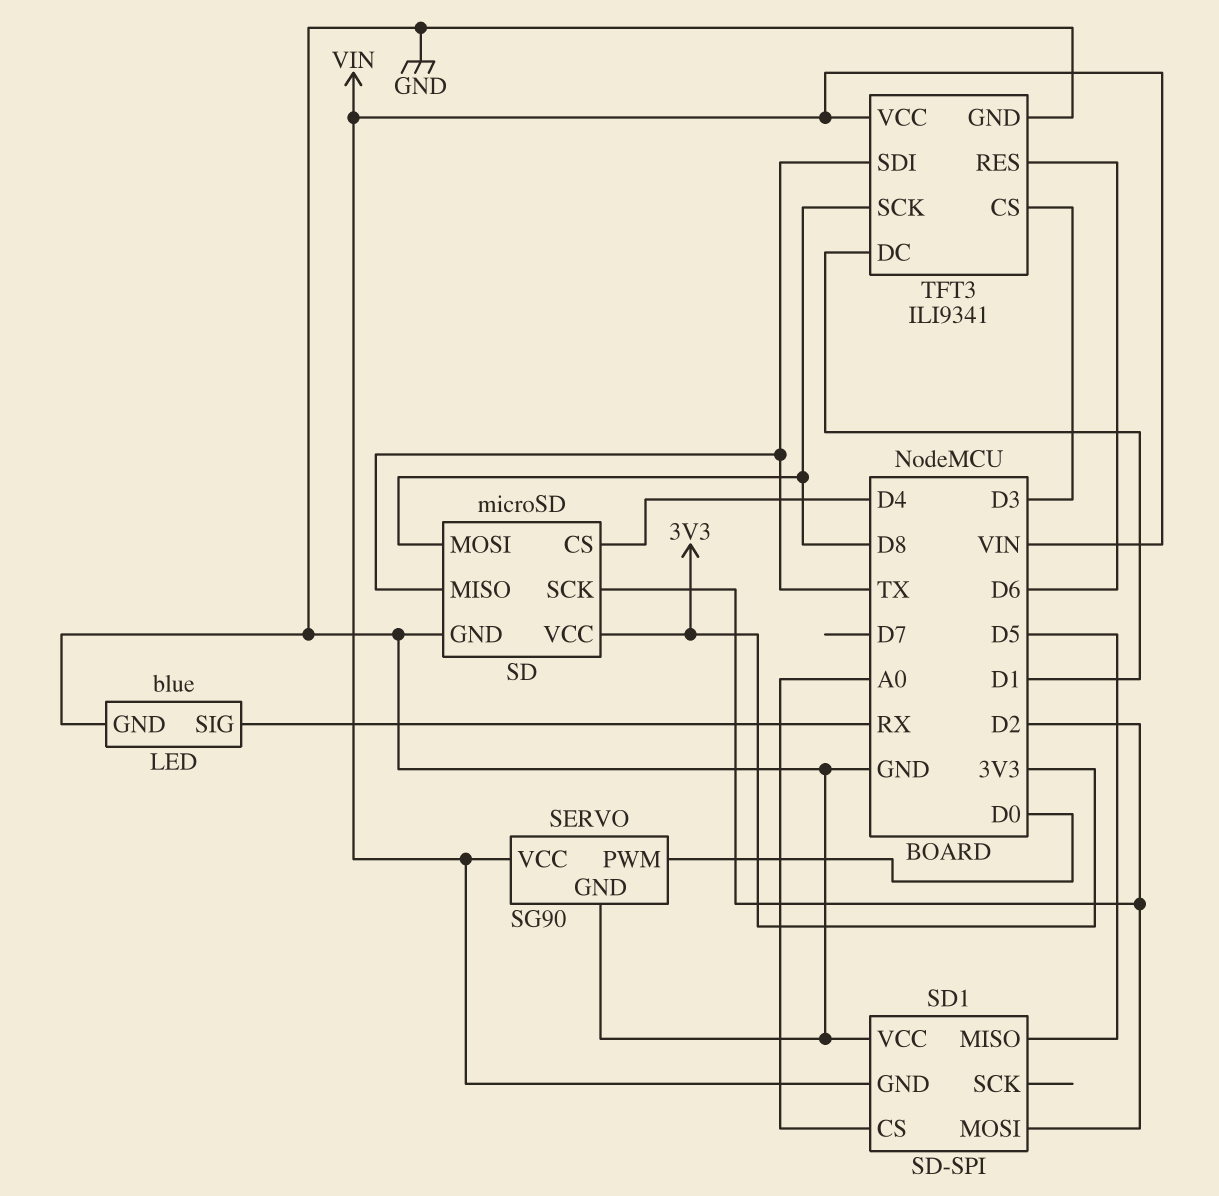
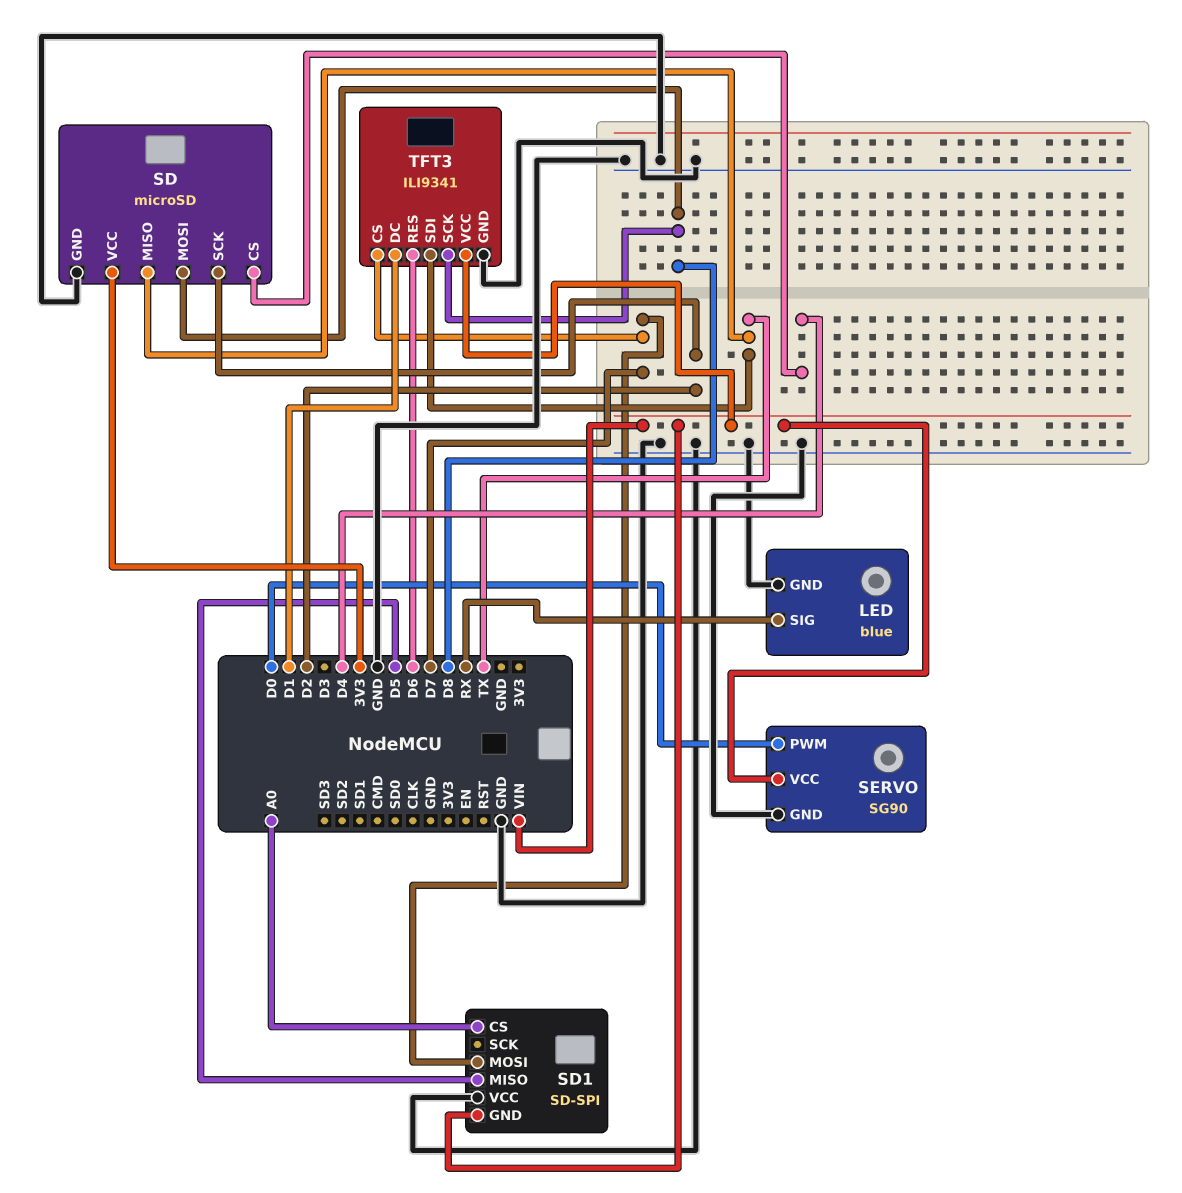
SD1 pin MOSI: D2 -> D7
TFT3 pin CS: D3 -> D7

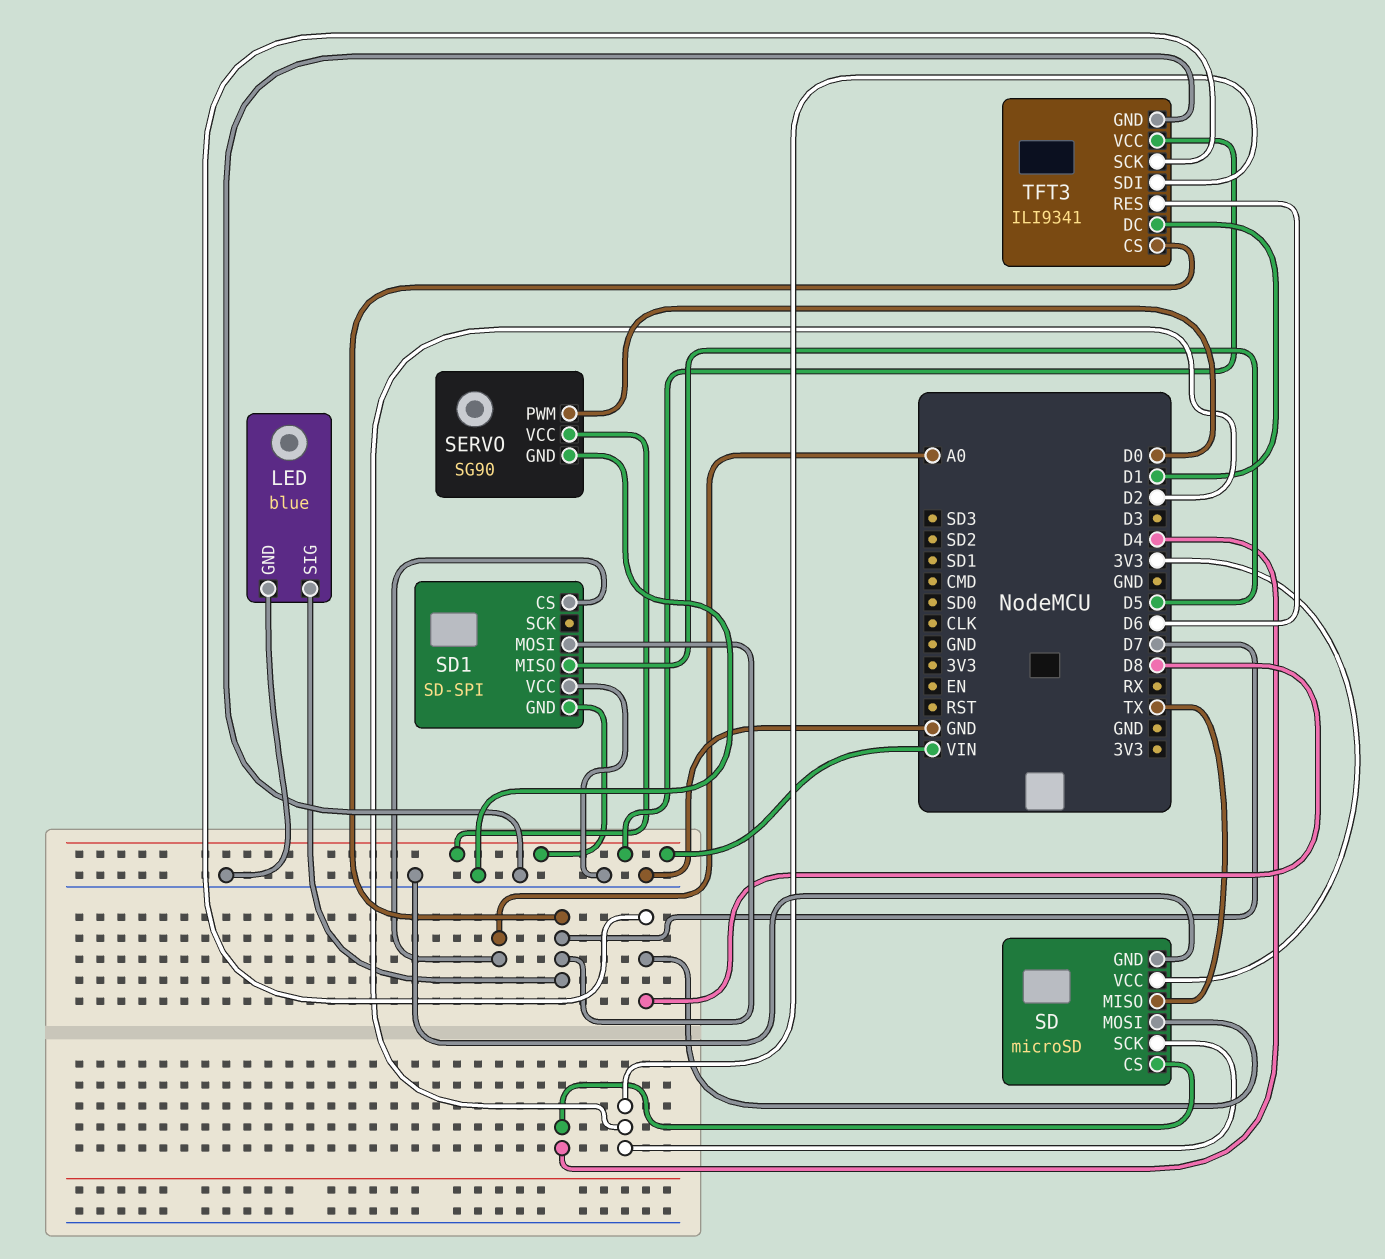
LED pin SIG: RX -> D7
TFT3 pin SDI: TX -> D2

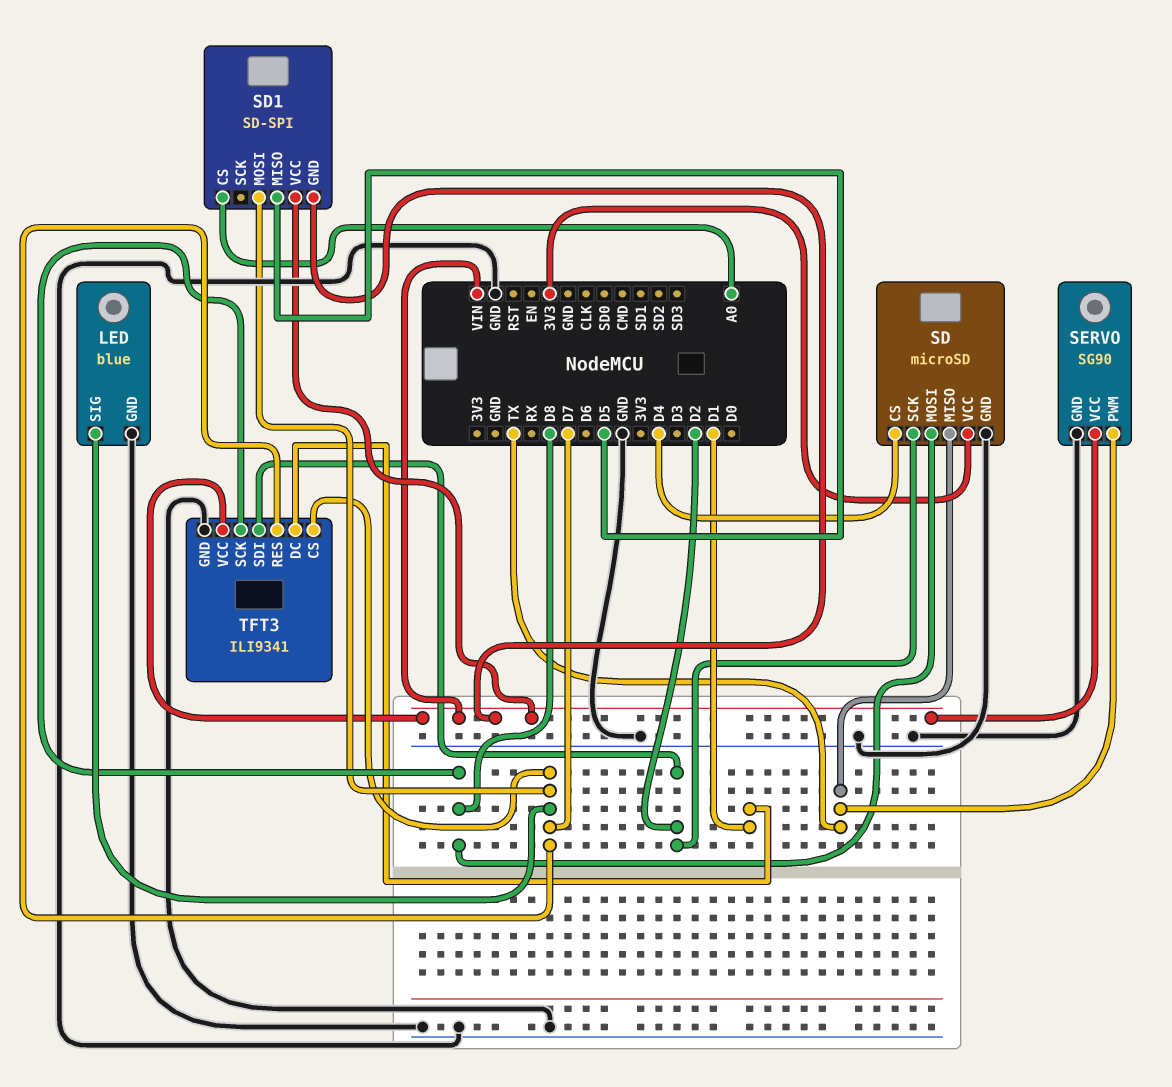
SD1 pin VCC: GND -> VIN
SERVO pin PWM: D0 -> TX
TFT3 pin RES: D6 -> D7

